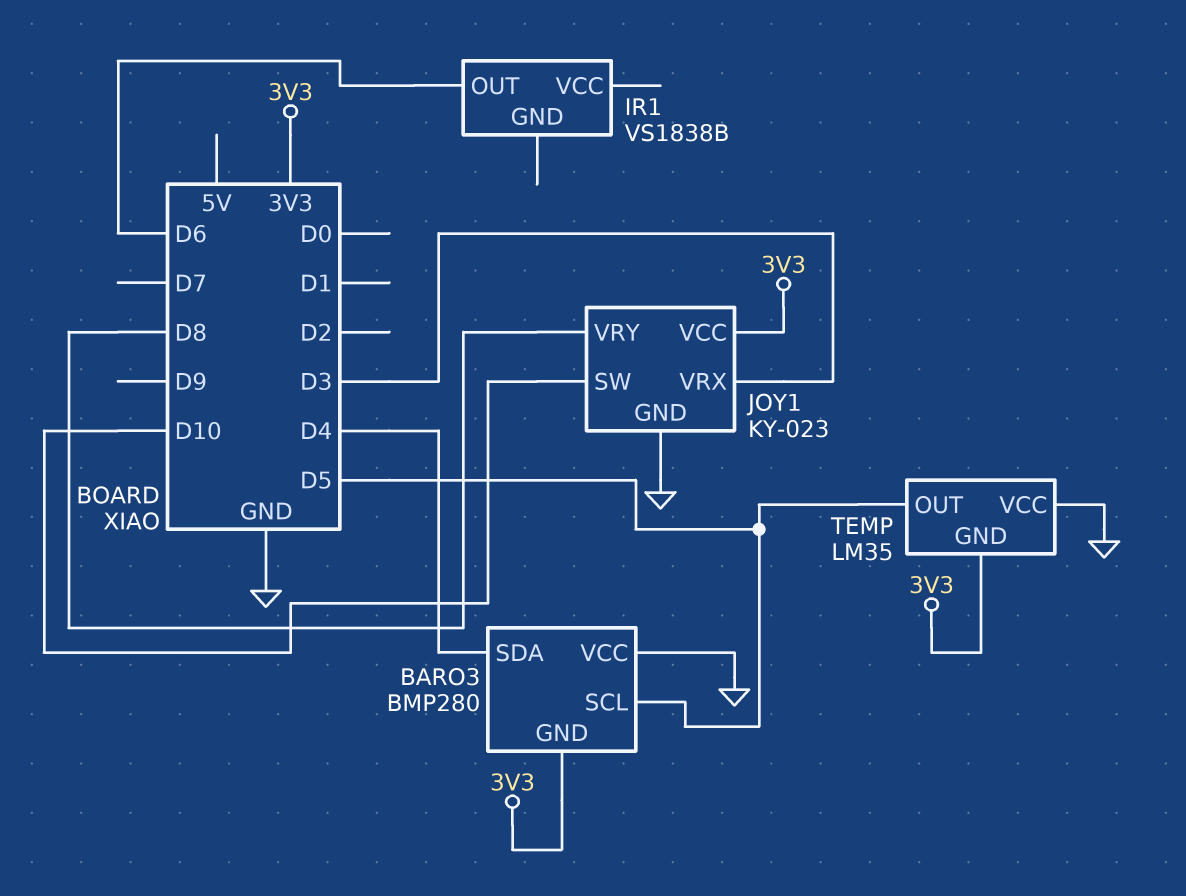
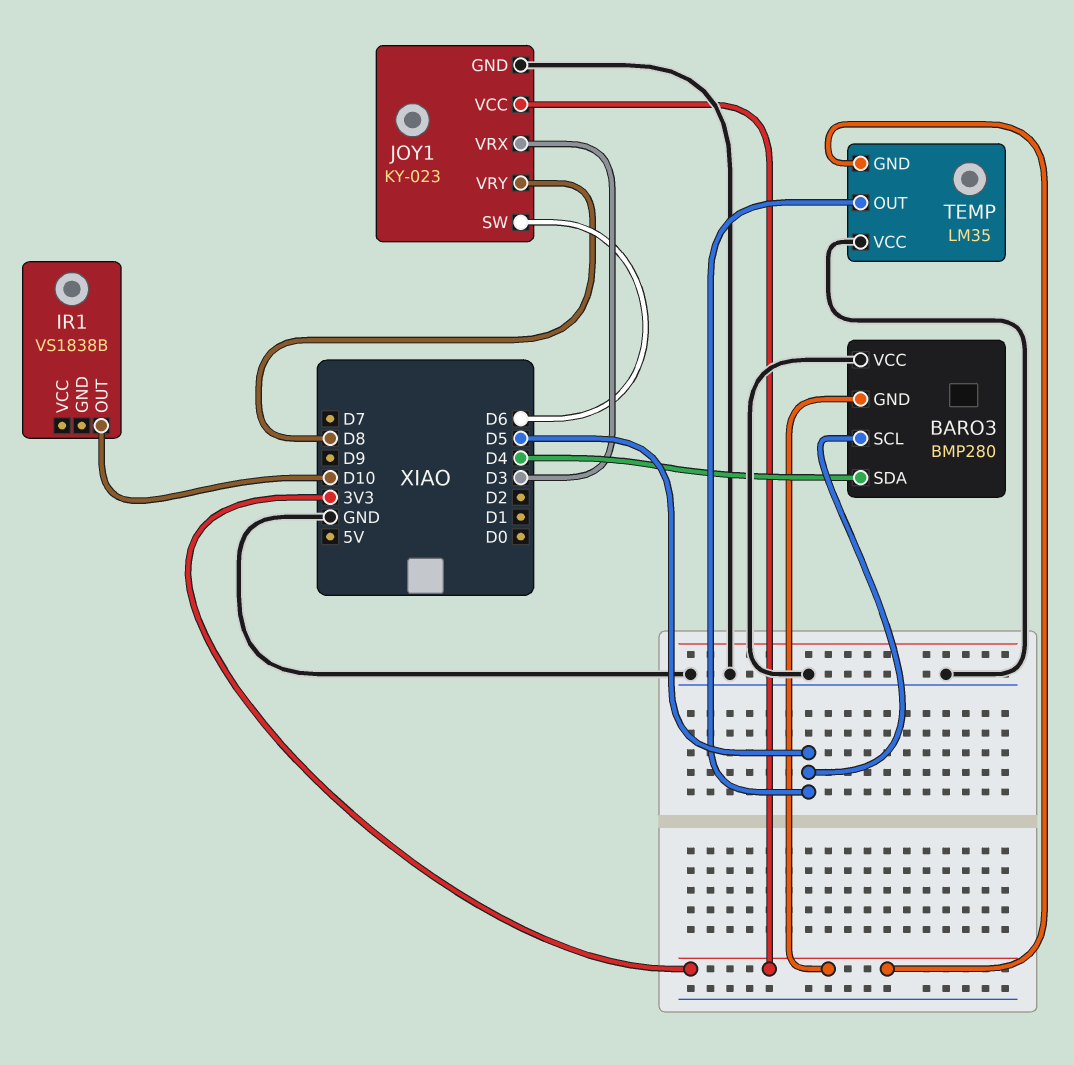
IR1 pin OUT: D6 -> D10
JOY1 pin SW: D10 -> D6

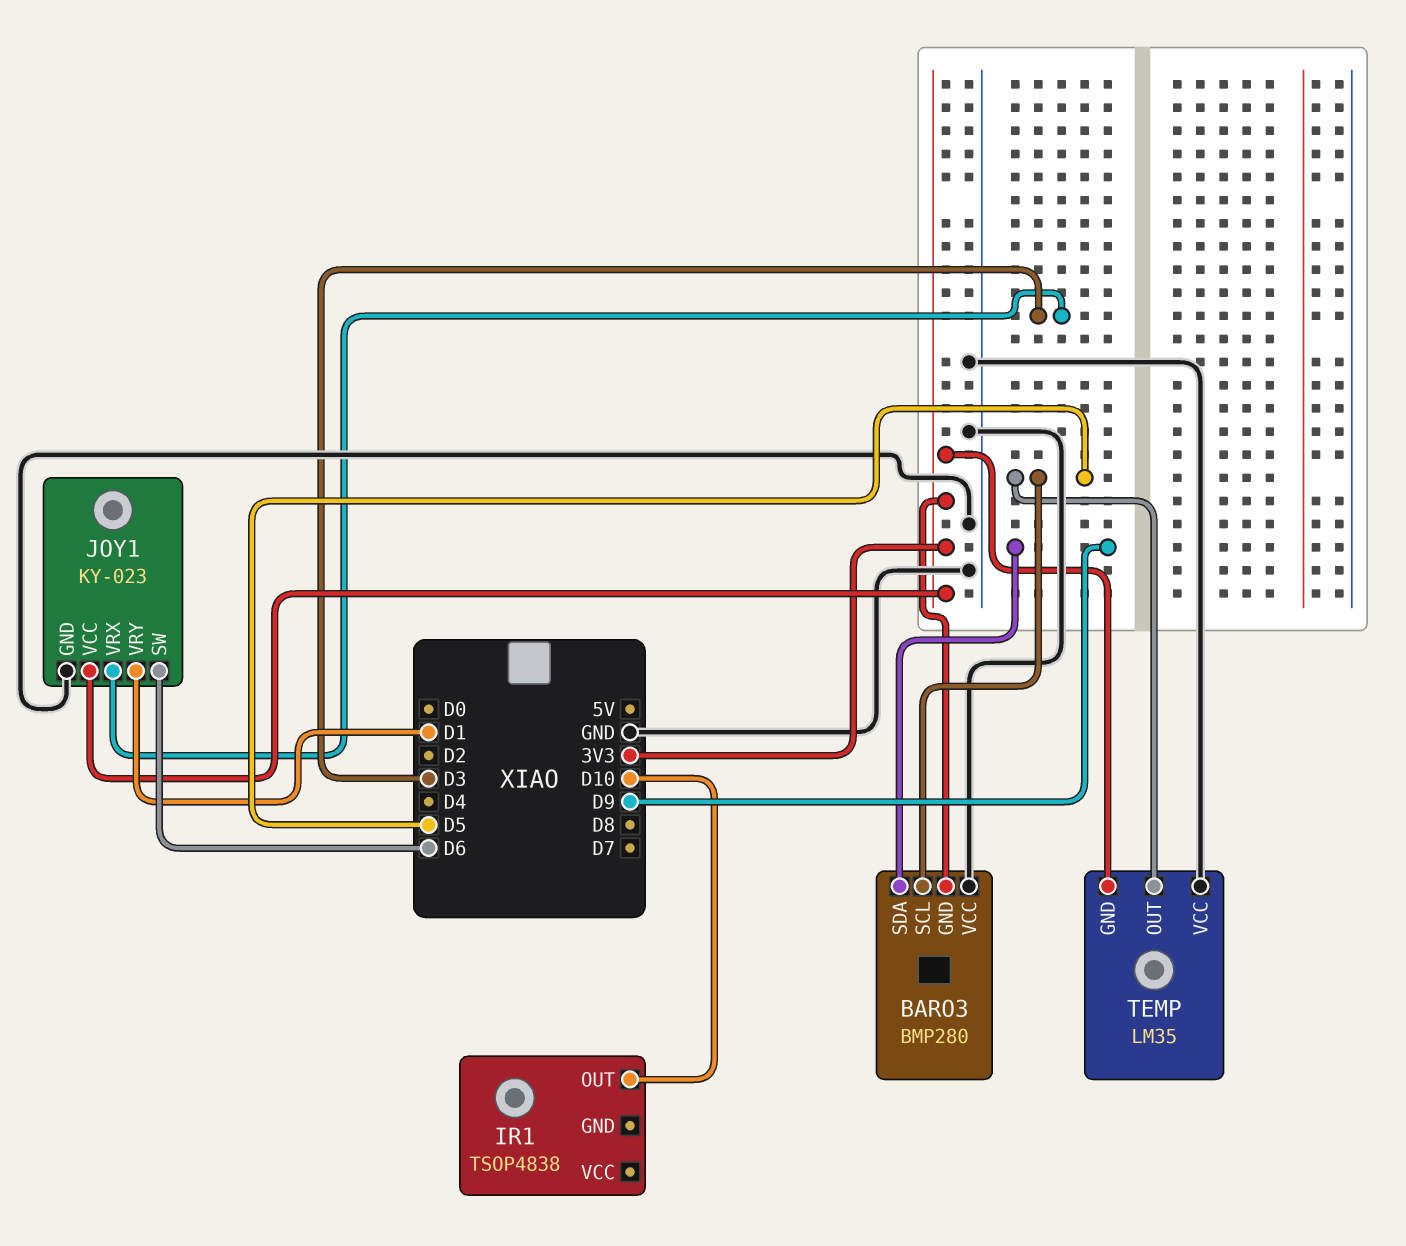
BARO3 pin SDA: D4 -> D9
IR1: VS1838B -> TSOP4838
JOY1 pin VRY: D8 -> D1

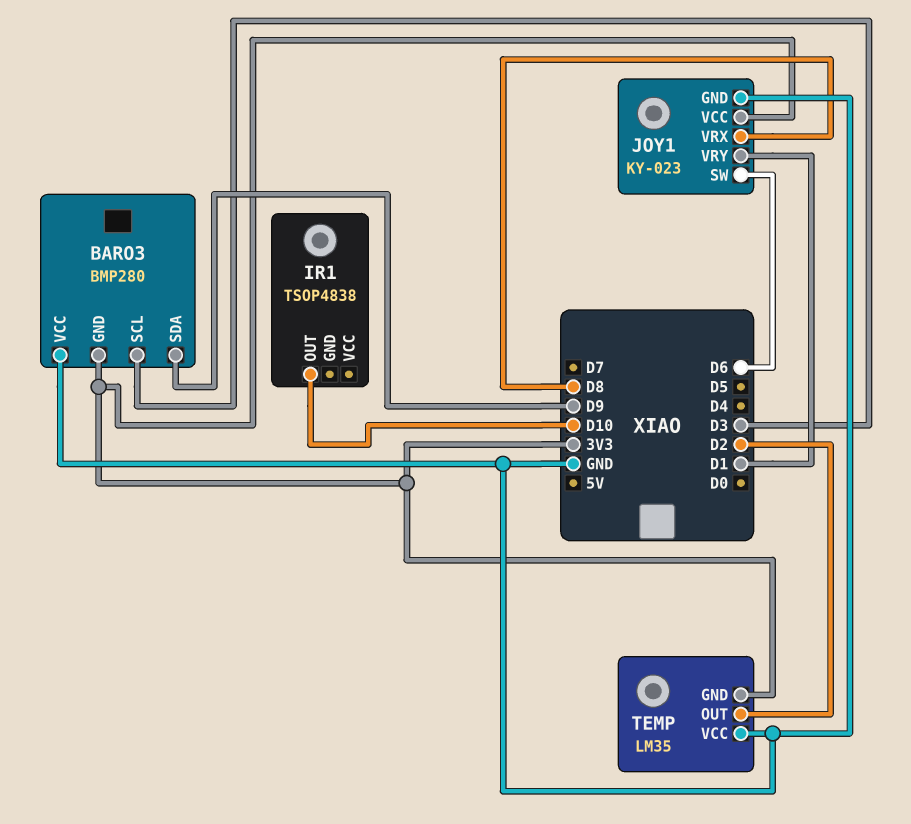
BARO3 pin SCL: D5 -> D3
JOY1 pin VRX: D3 -> D8
TEMP pin OUT: D5 -> D2

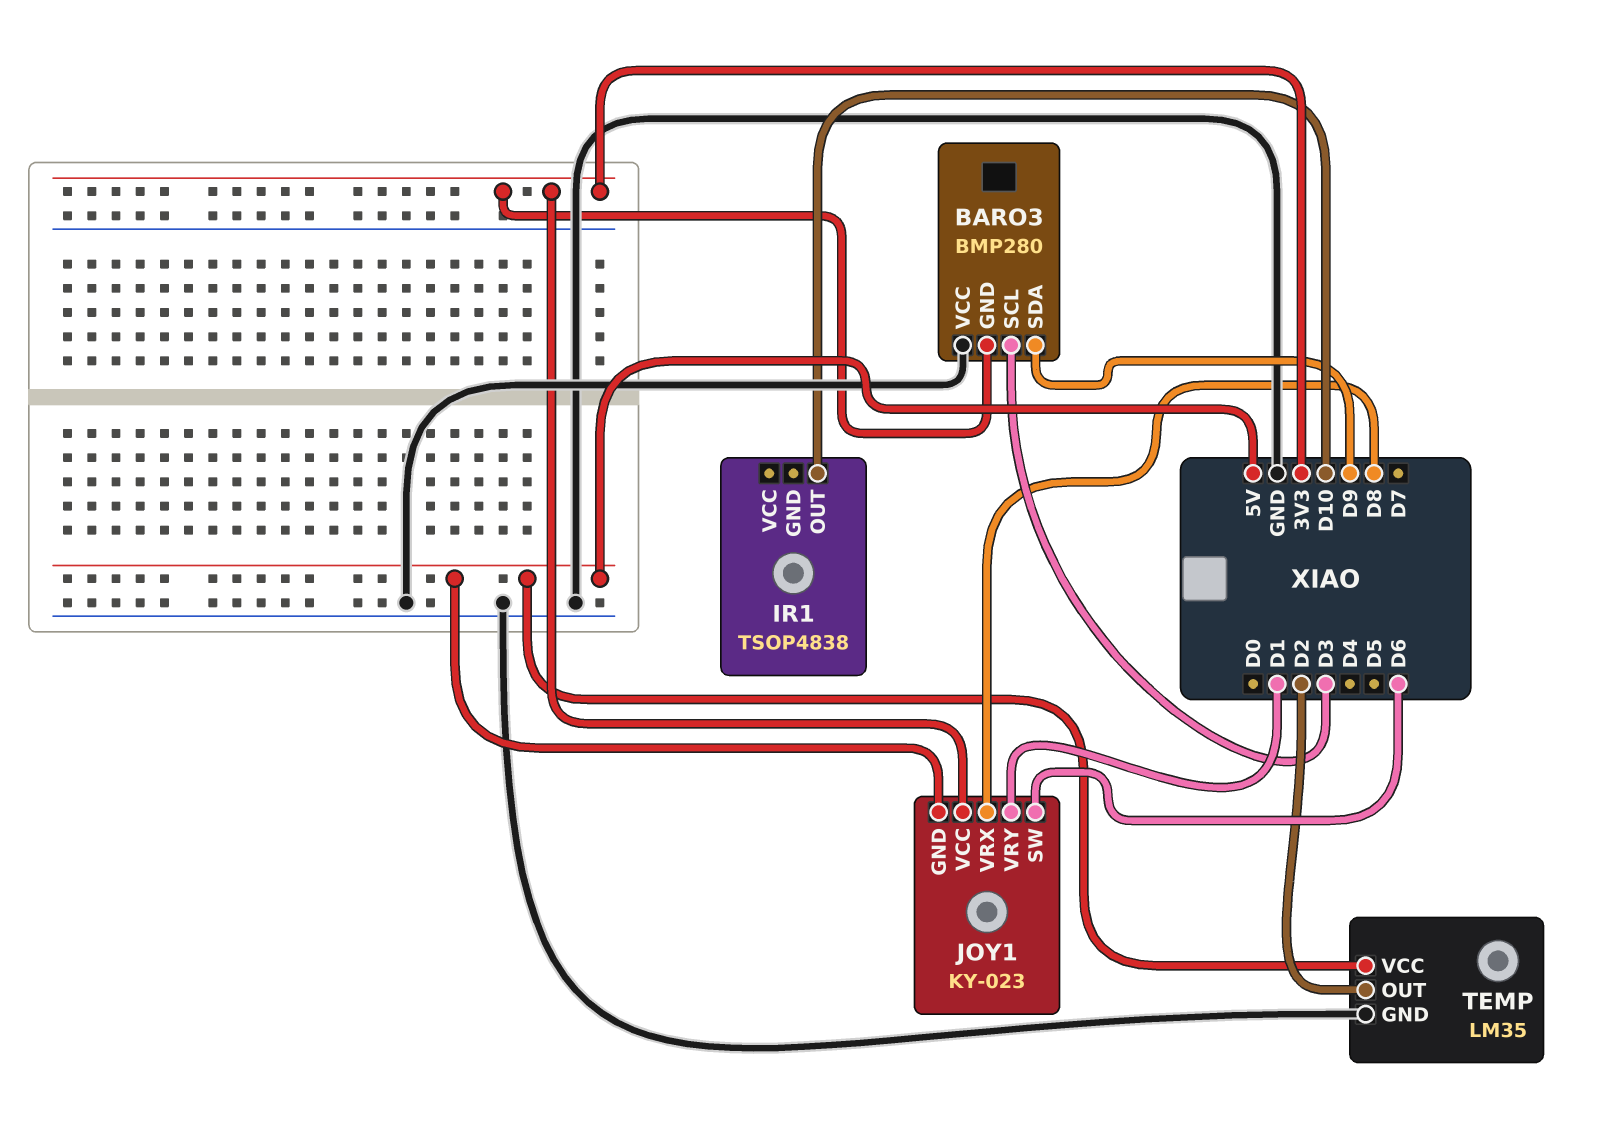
JOY1 pin GND: GND -> 5V
TEMP pin GND: 3V3 -> GND
TEMP pin VCC: GND -> 5V

